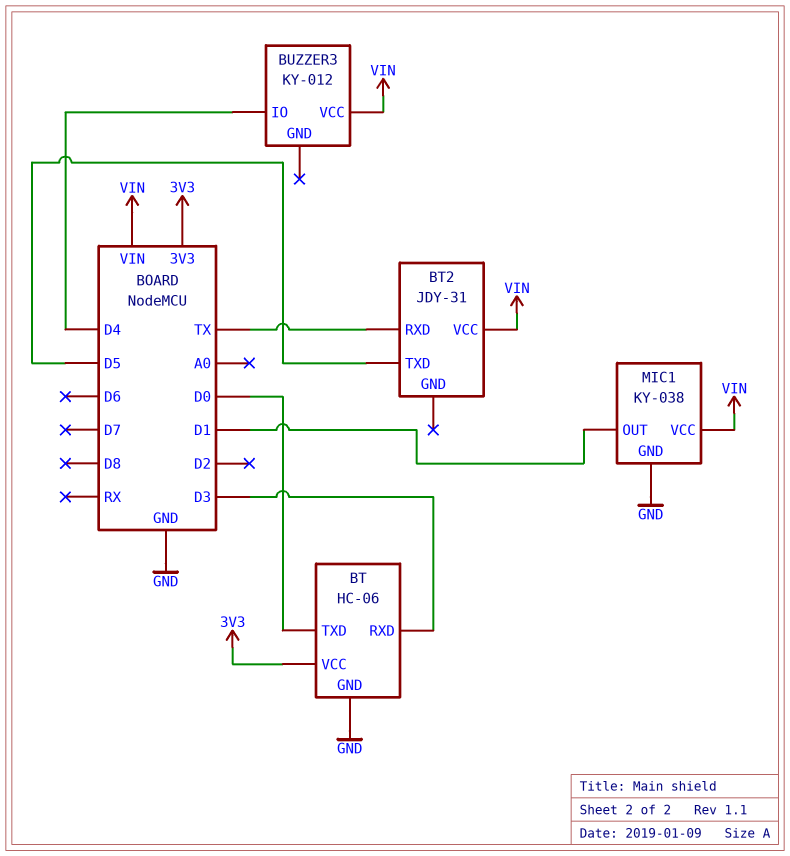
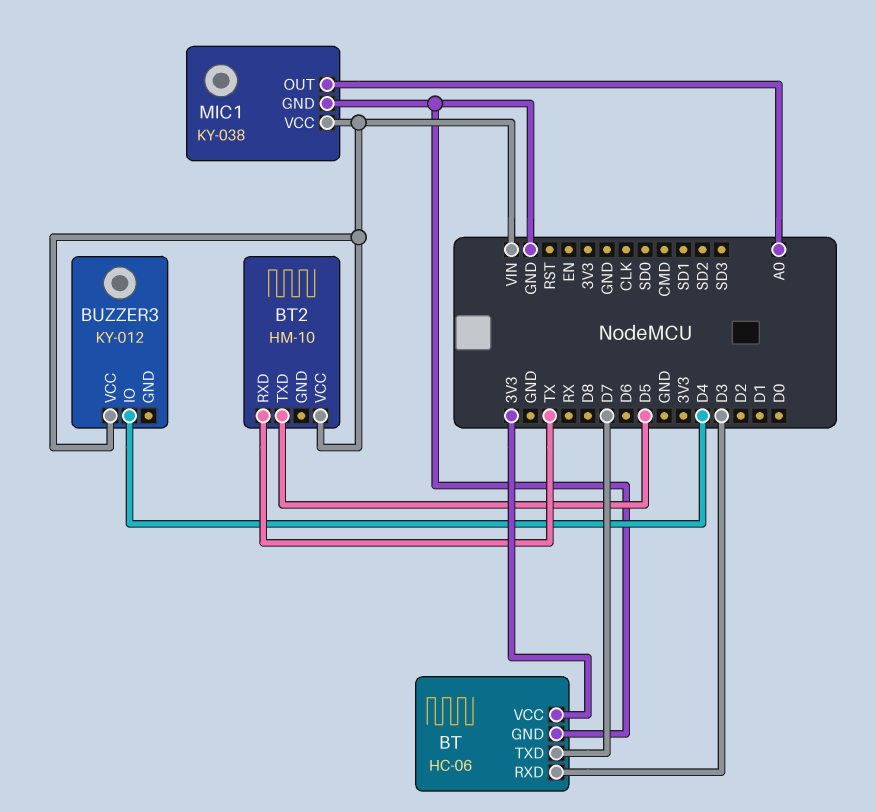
BT pin TXD: D0 -> D7
BT2: JDY-31 -> HM-10
MIC1 pin OUT: D1 -> A0

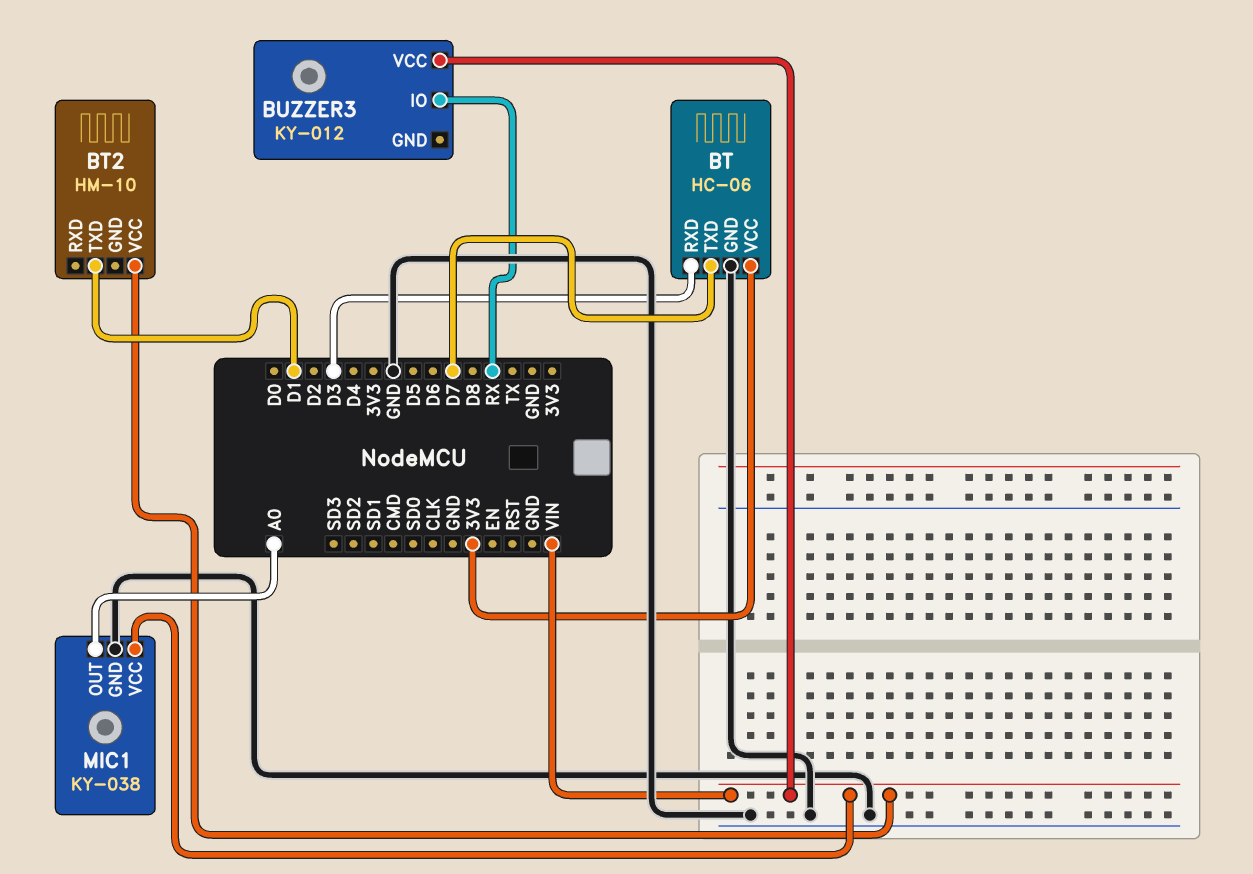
BT2 pin RXD: TX -> none
BT2 pin TXD: D5 -> D1
BUZZER3 pin IO: D4 -> RX

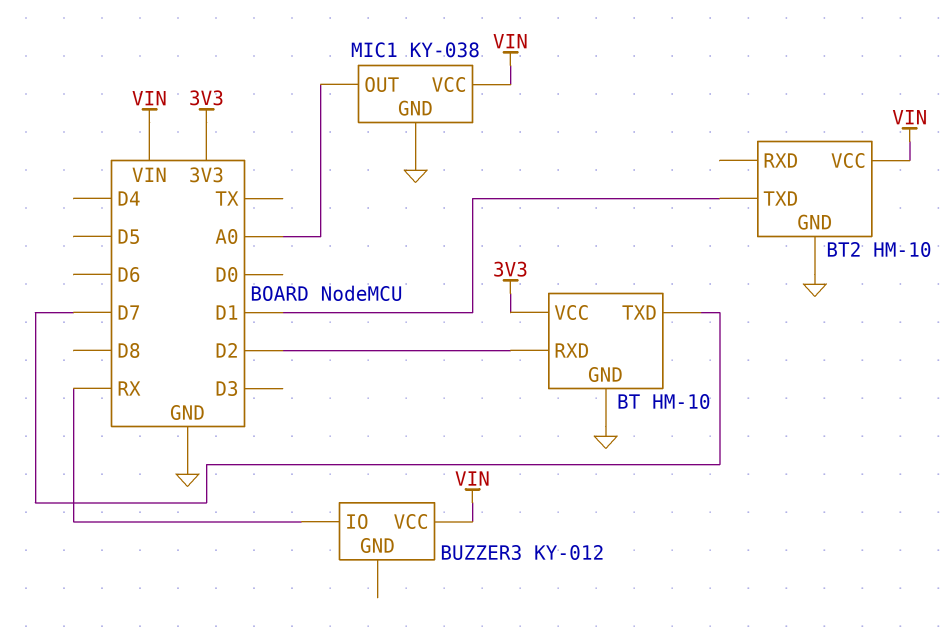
BT: HC-06 -> HM-10
BT pin RXD: D3 -> D2
BT2 pin GND: none -> GND

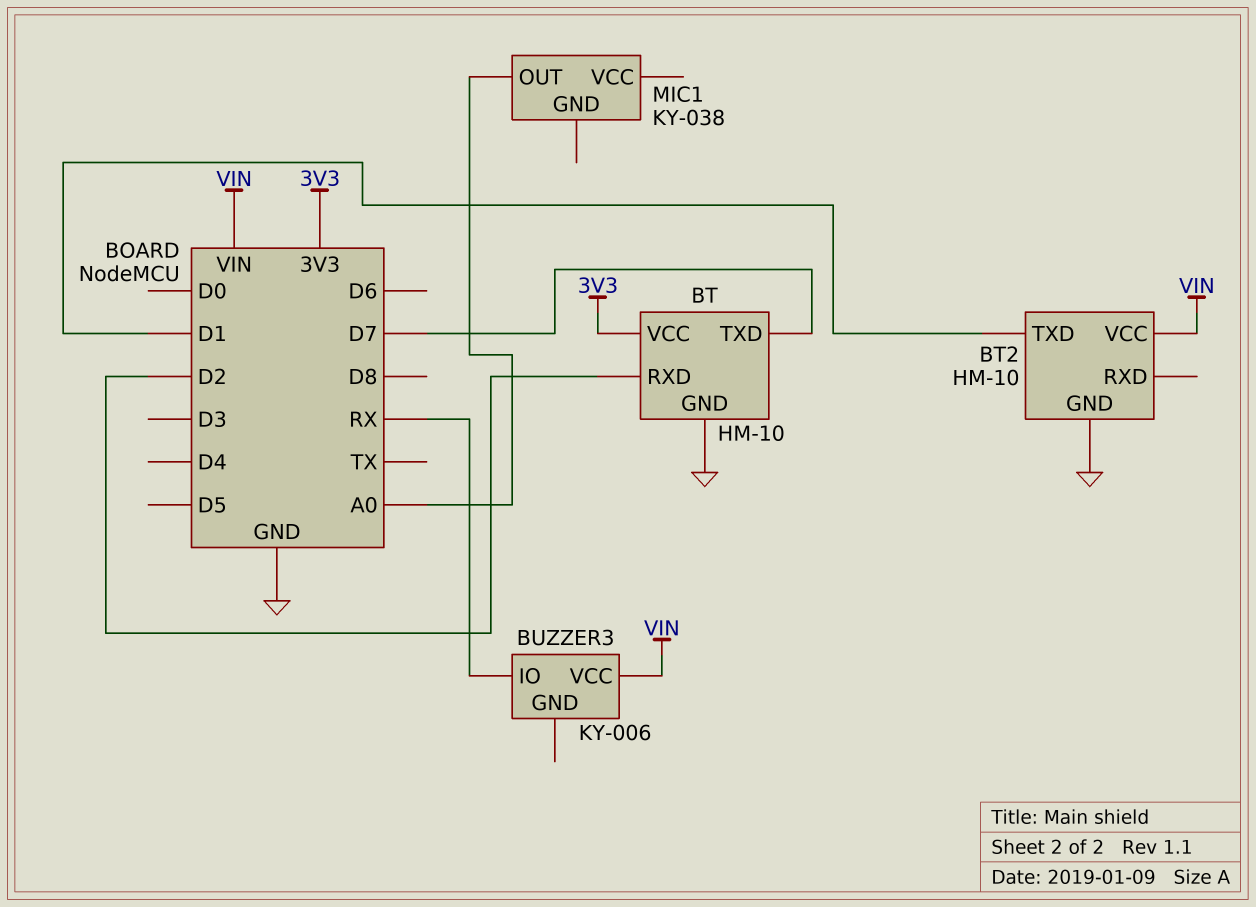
BUZZER3: KY-012 -> KY-006
MIC1 pin GND: GND -> none
MIC1 pin VCC: VIN -> none

